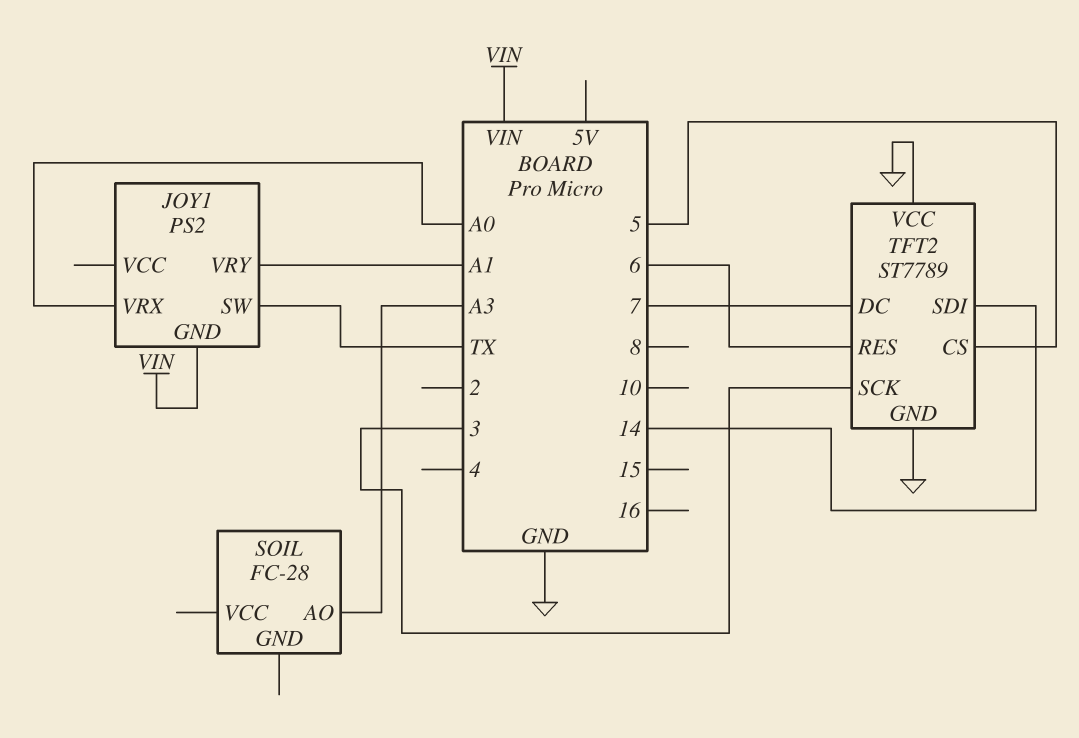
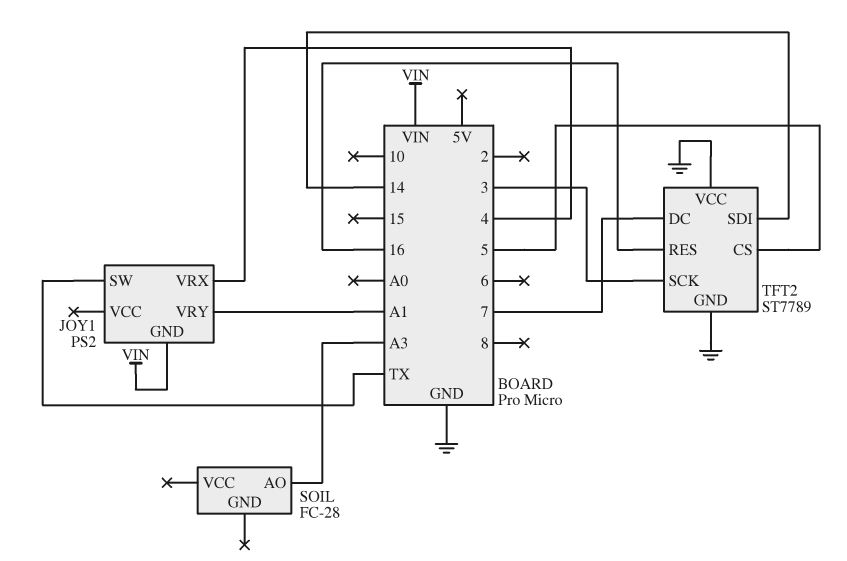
JOY1 pin VRX: A0 -> 4
TFT2 pin RES: 6 -> 16

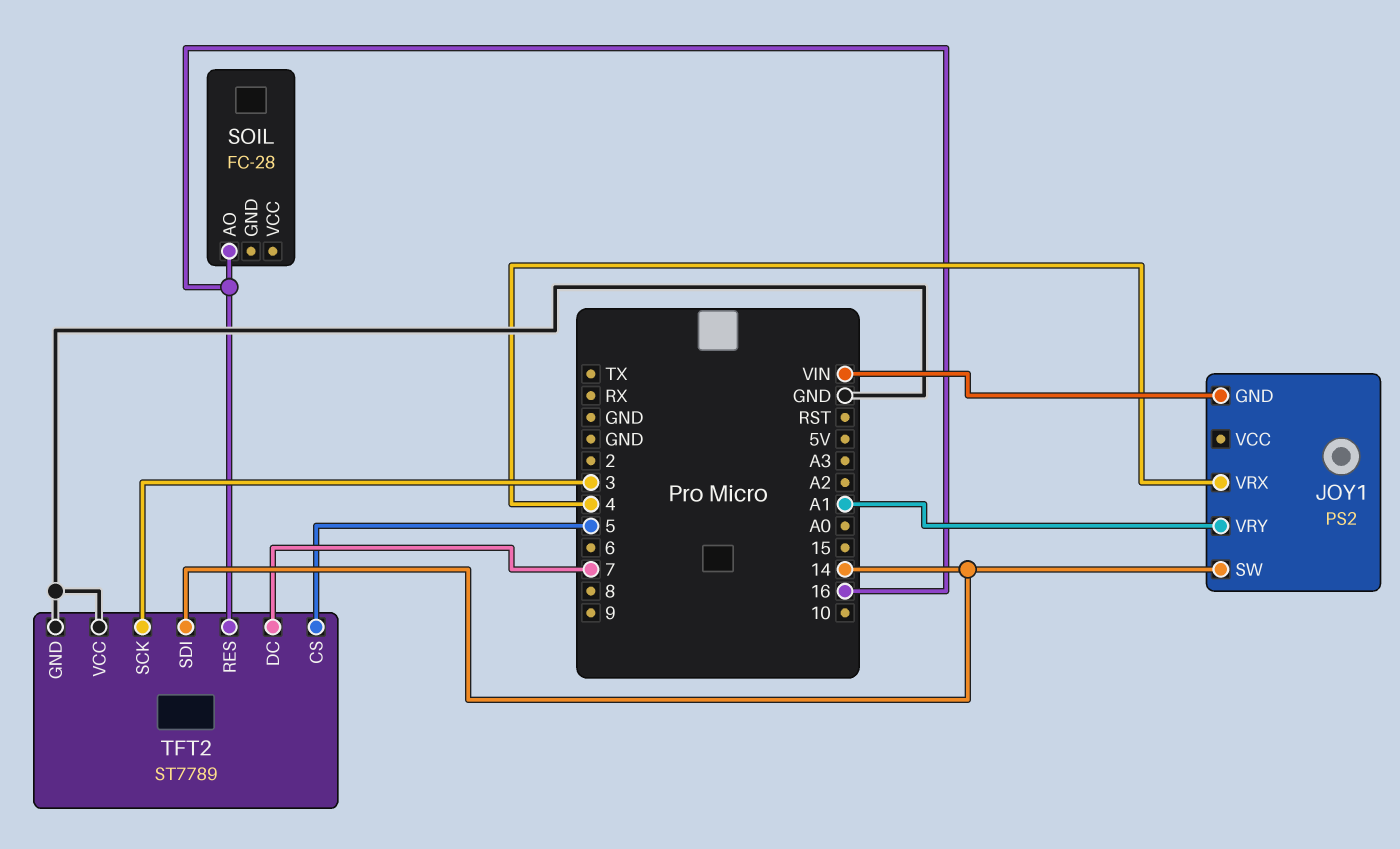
JOY1 pin SW: TX -> 14
SOIL pin AO: A3 -> 16

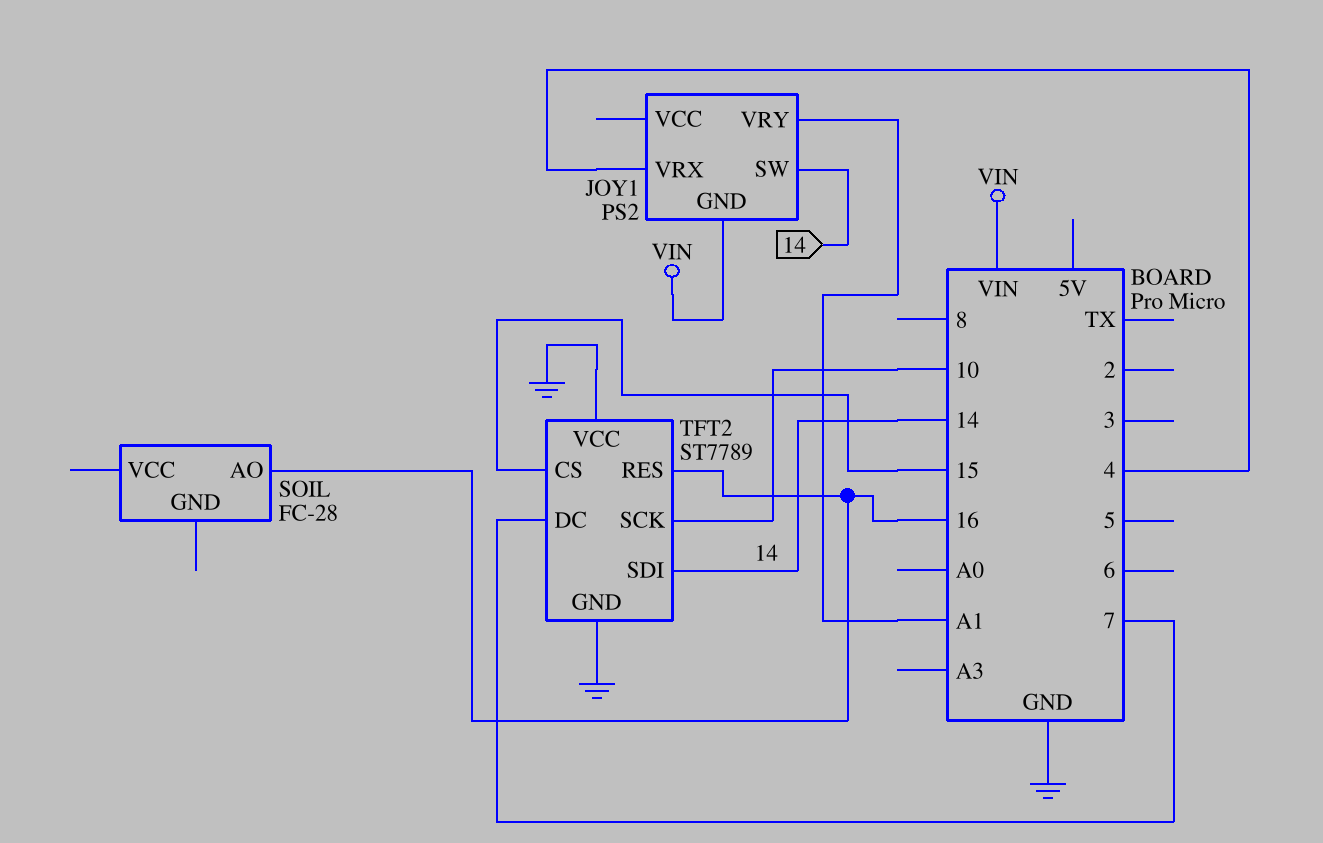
TFT2 pin CS: 5 -> 15
TFT2 pin SCK: 3 -> 10

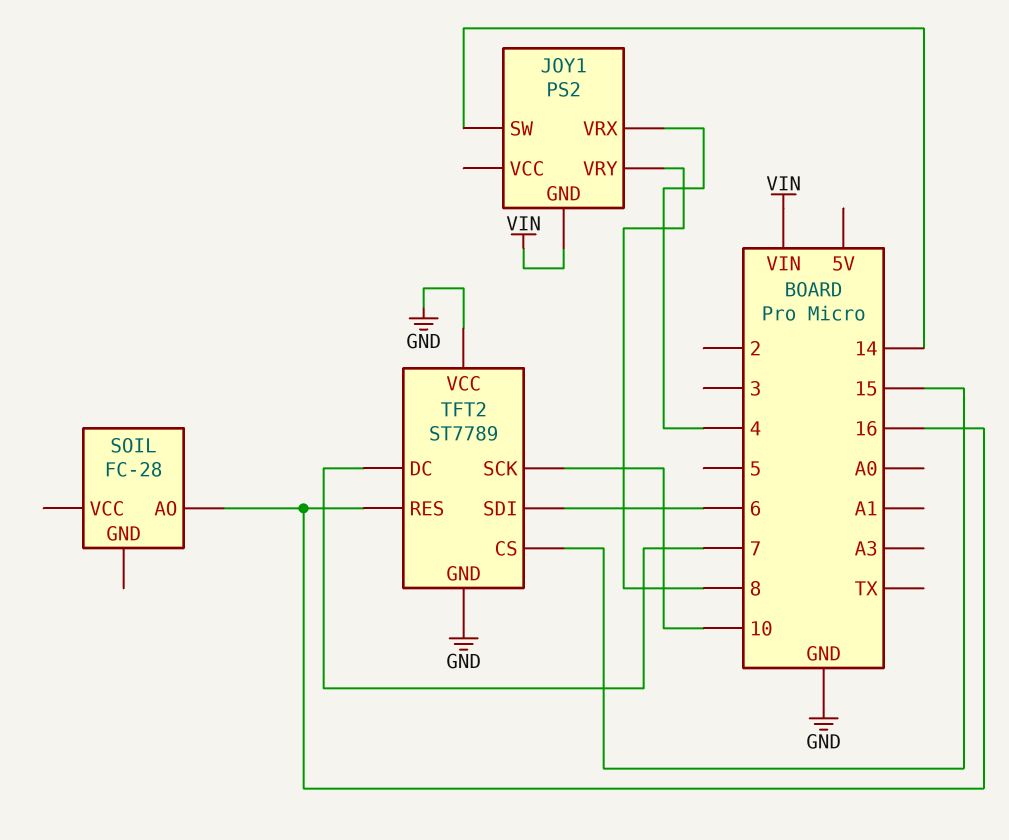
JOY1 pin VRY: A1 -> 8
TFT2 pin SDI: 14 -> 6

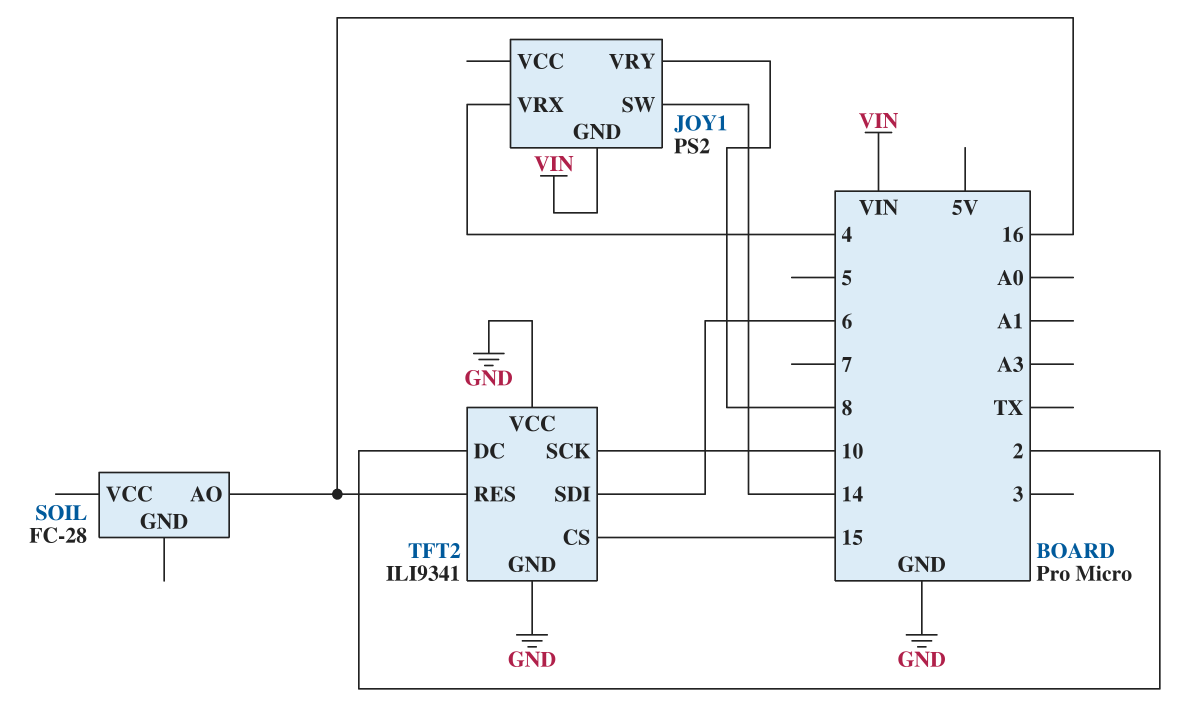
TFT2: ST7789 -> ILI9341
TFT2 pin DC: 7 -> 2

